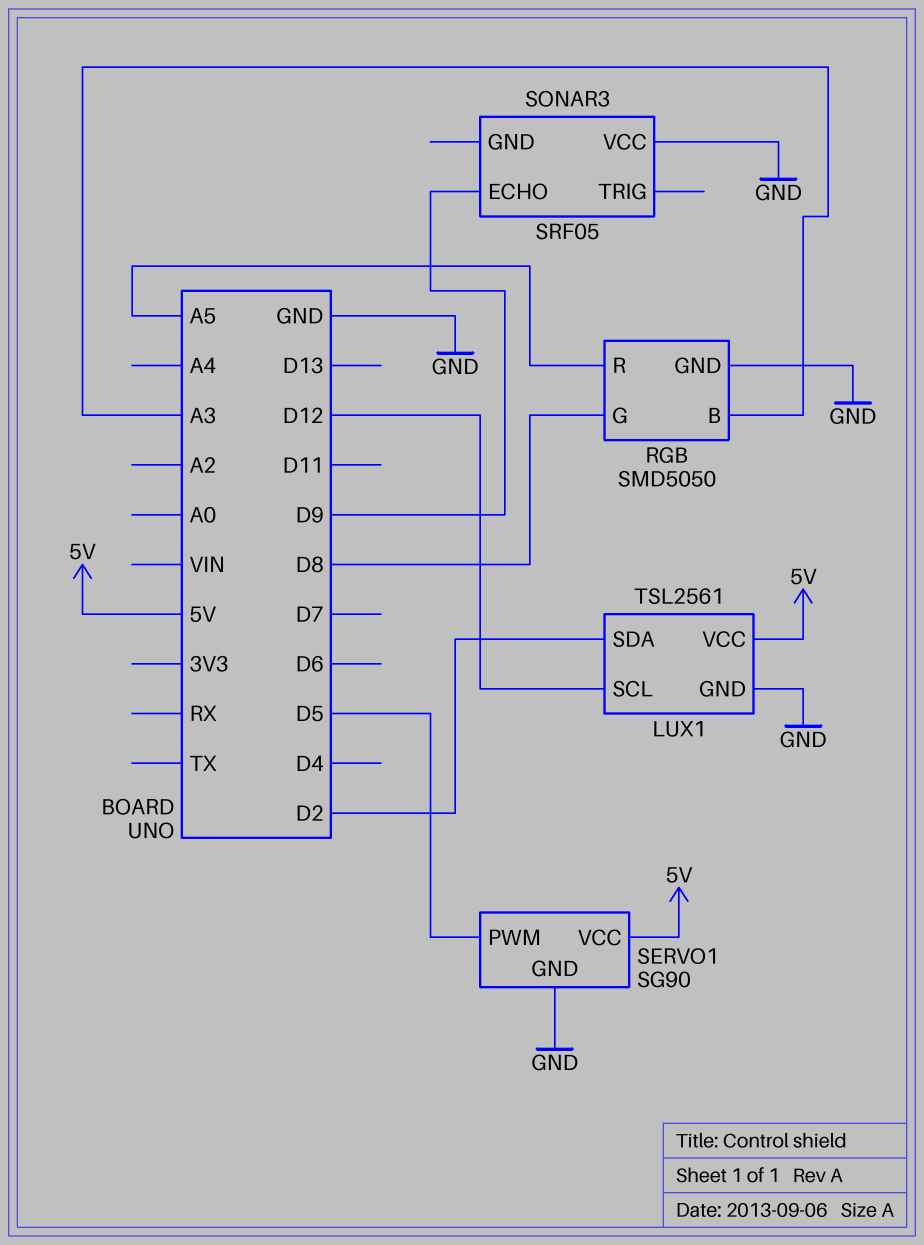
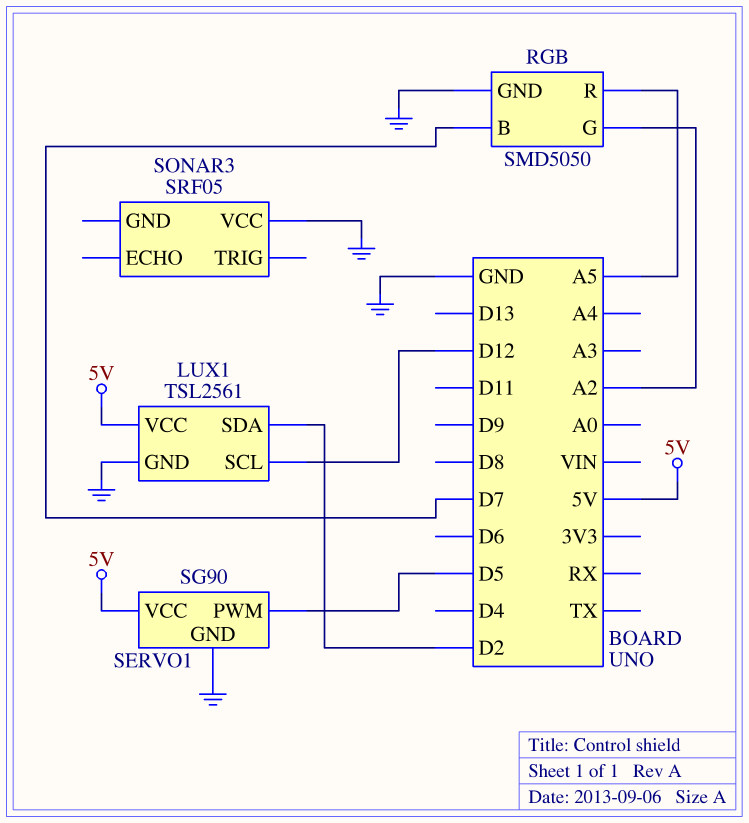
RGB pin B: A3 -> D7
RGB pin G: D8 -> A2
SONAR3 pin ECHO: D9 -> none

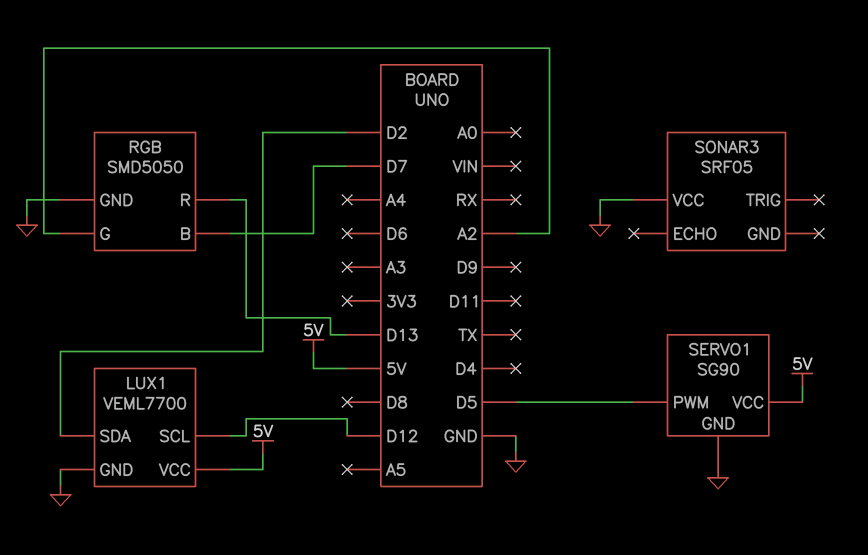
LUX1: TSL2561 -> VEML7700
RGB pin R: A5 -> D13

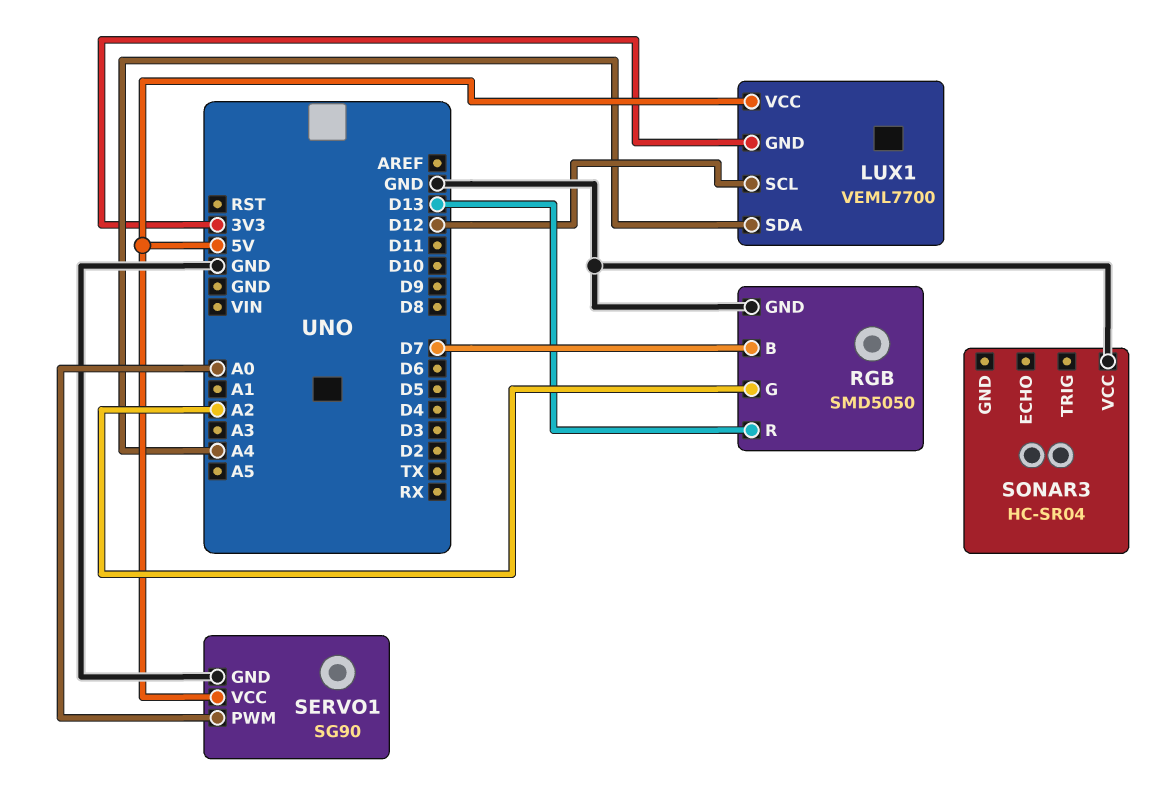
LUX1 pin GND: GND -> 3V3
LUX1 pin SDA: D2 -> A4
SERVO1 pin PWM: D5 -> A0
SONAR3: SRF05 -> HC-SR04

